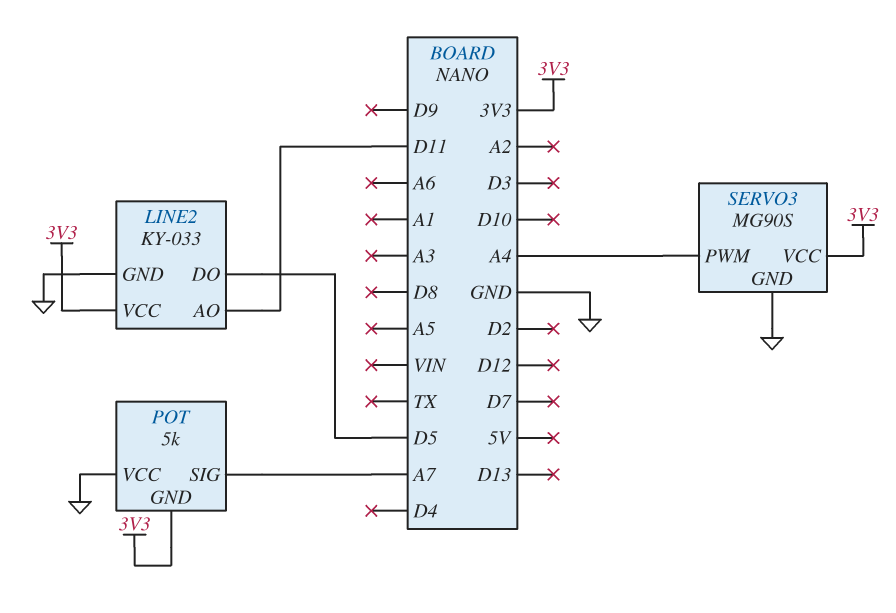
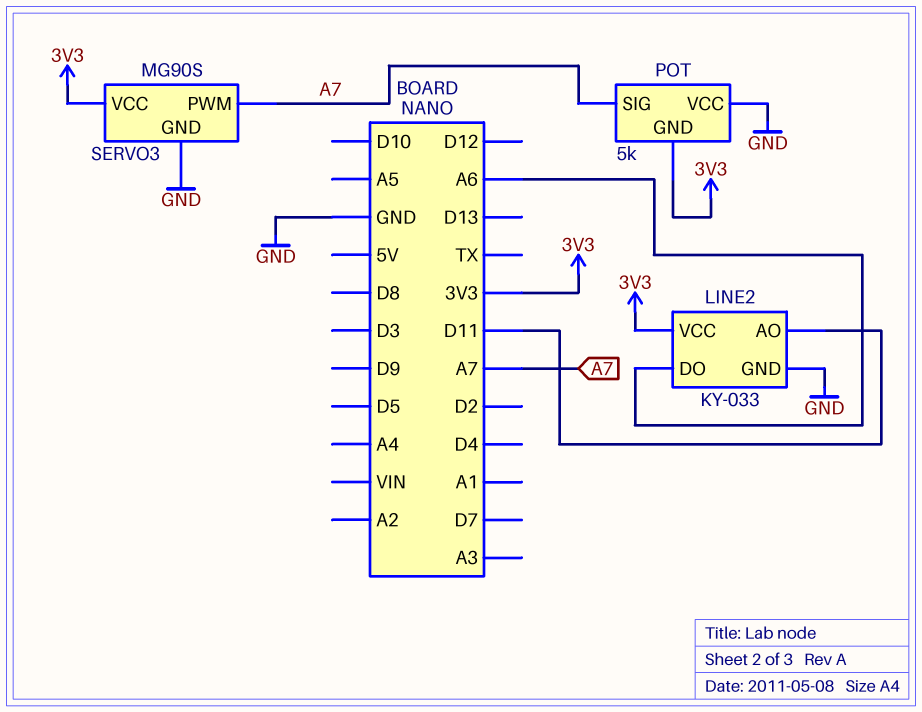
LINE2 pin DO: D5 -> A6
SERVO3 pin PWM: A4 -> A7

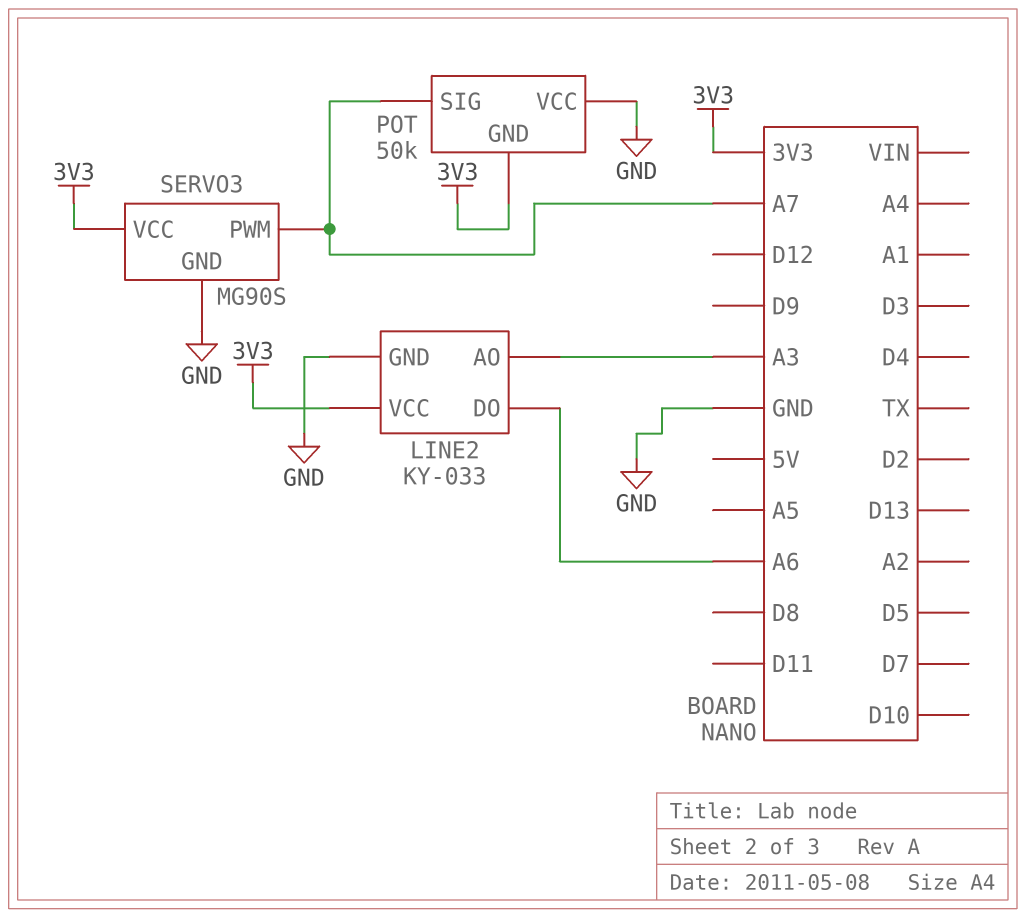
LINE2 pin AO: D11 -> A3
POT: 5k -> 50k

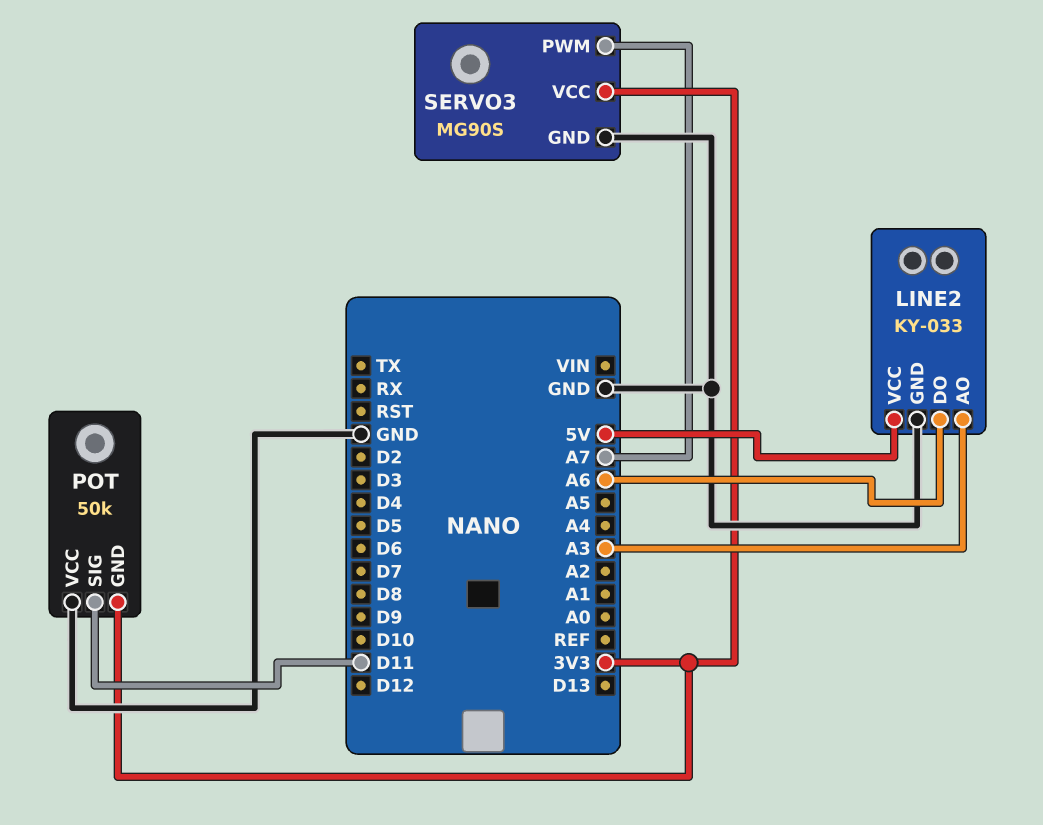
LINE2 pin VCC: 3V3 -> 5V
POT pin SIG: A7 -> D11

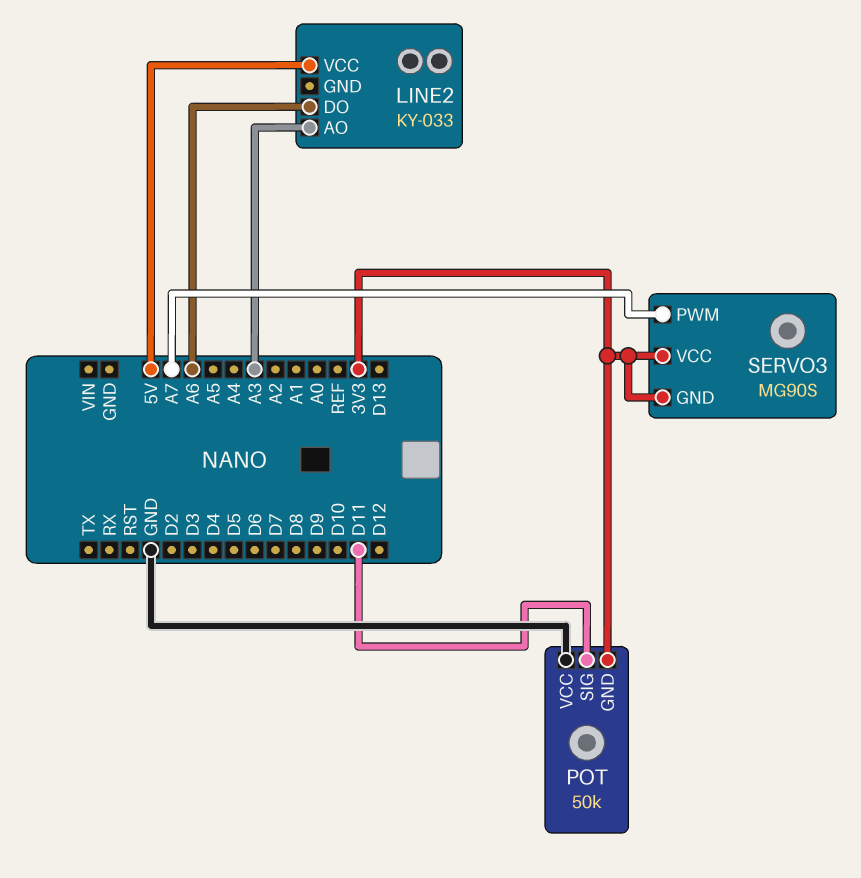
LINE2 pin GND: GND -> none
SERVO3 pin GND: GND -> 3V3

